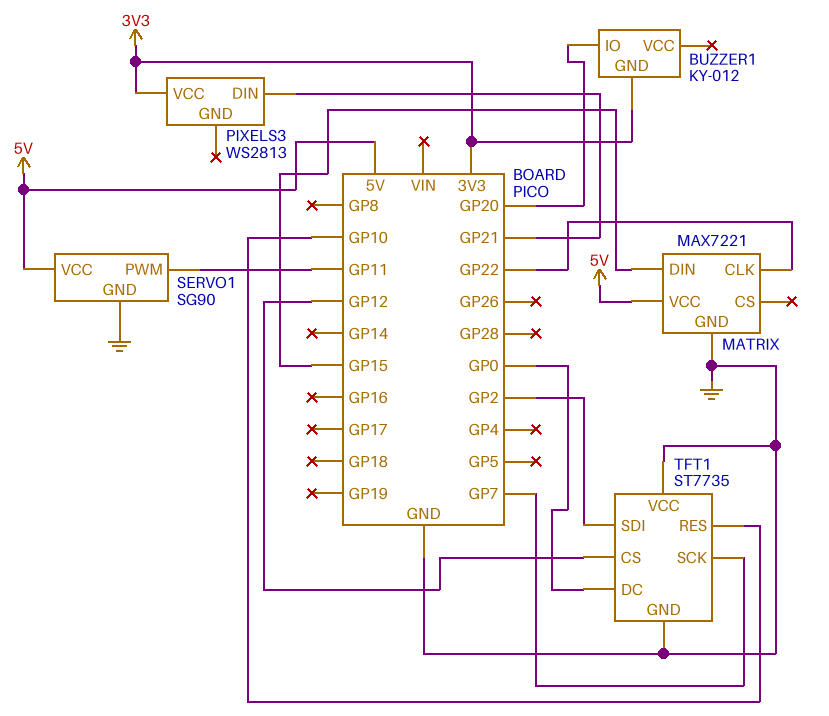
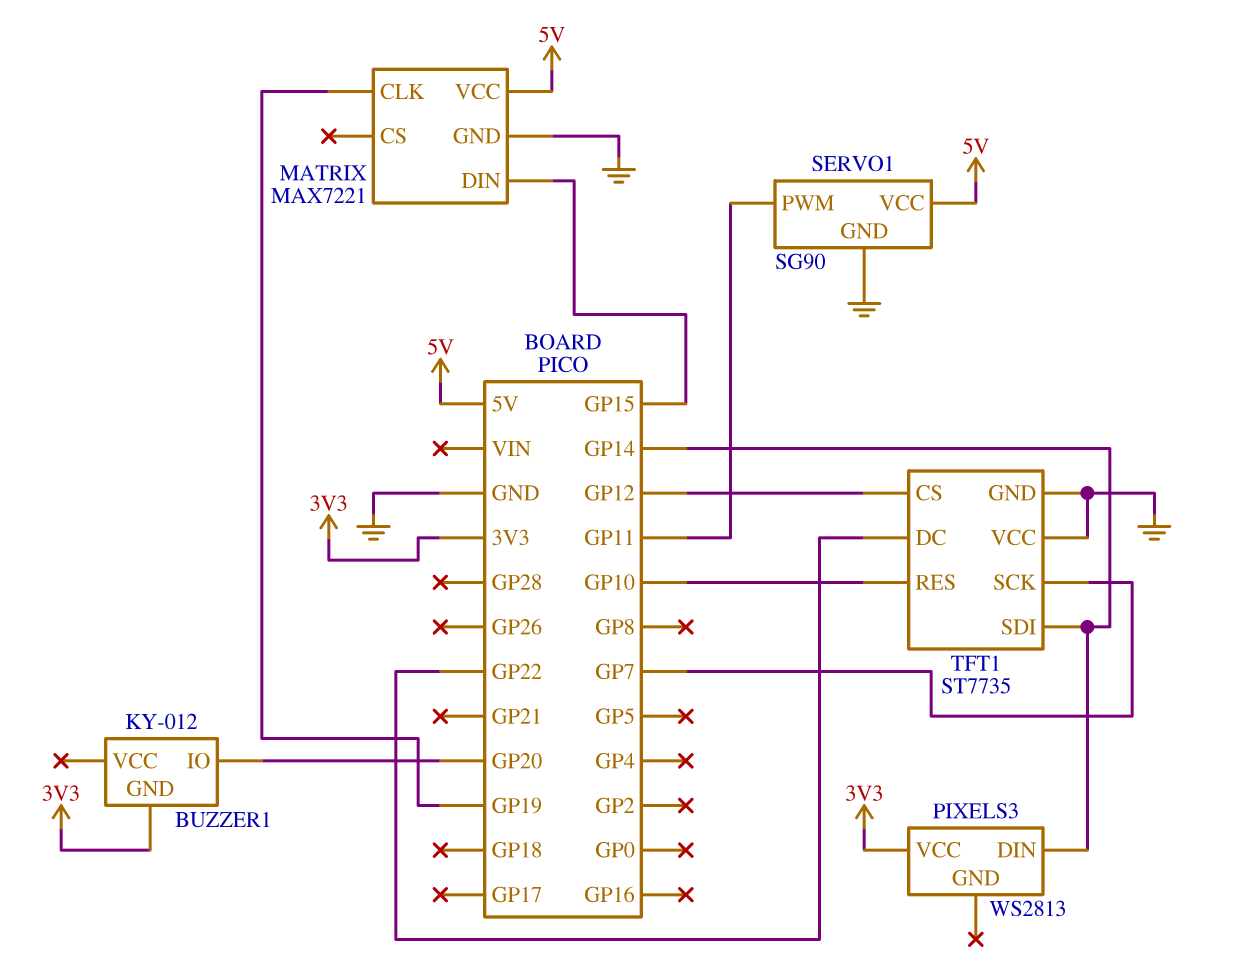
MATRIX pin CLK: GP22 -> GP19
PIXELS3 pin DIN: GP21 -> GP14
TFT1 pin DC: GP0 -> GP22
TFT1 pin SDI: GP2 -> GP14

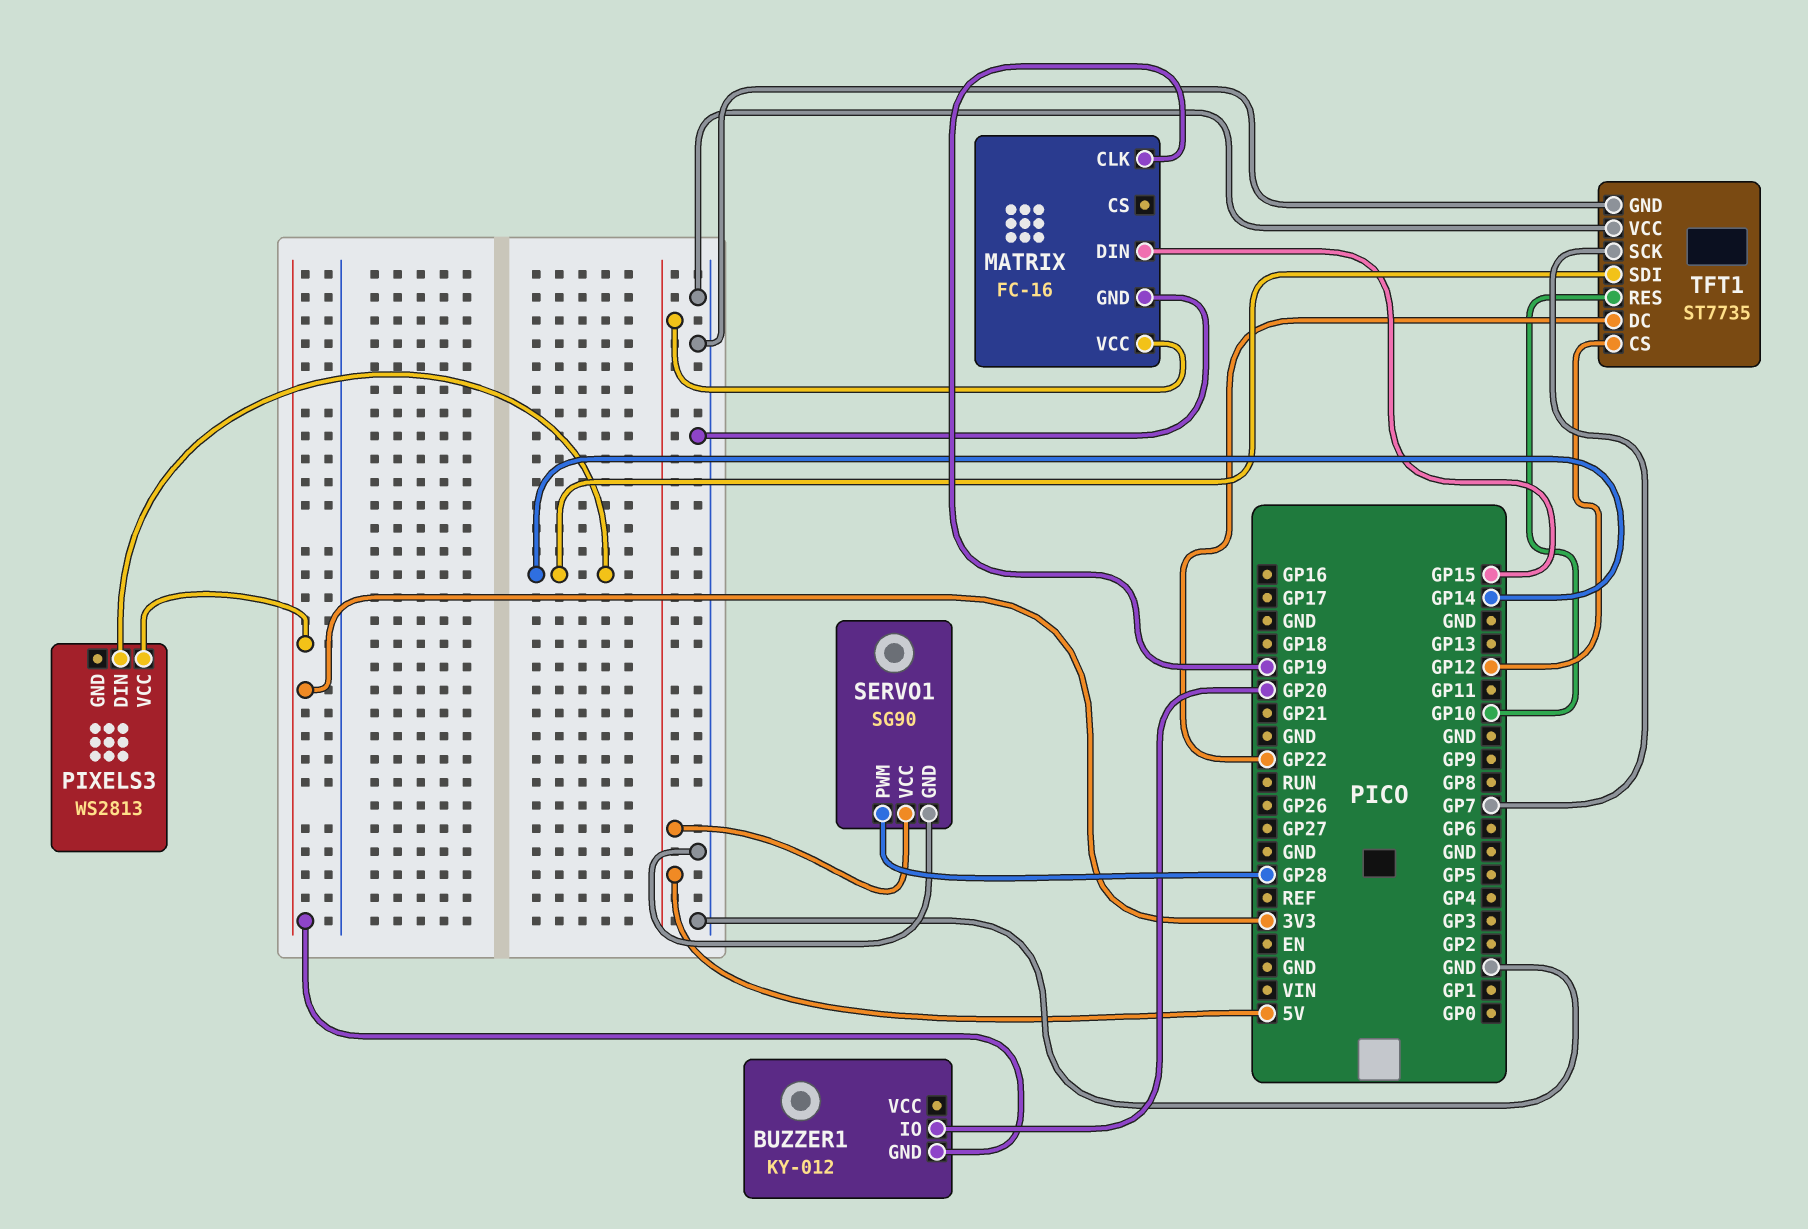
MATRIX: MAX7221 -> FC-16
SERVO1 pin PWM: GP11 -> GP28

